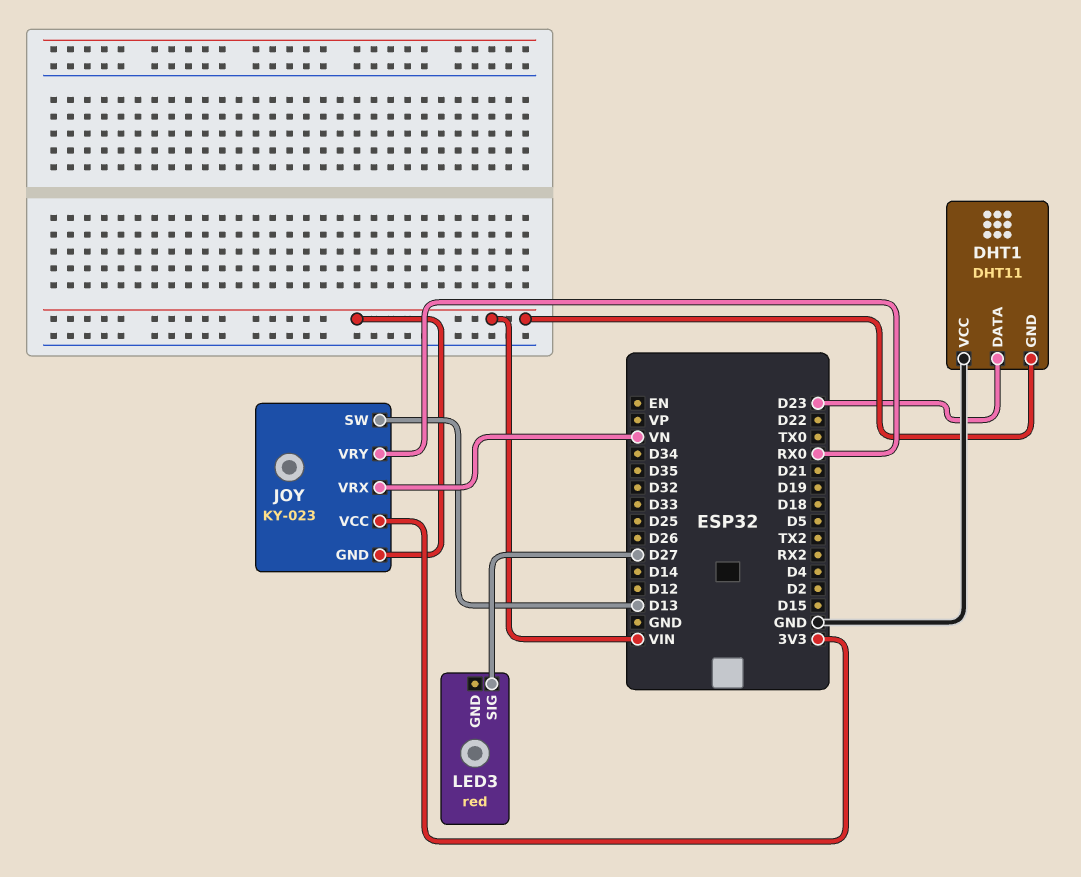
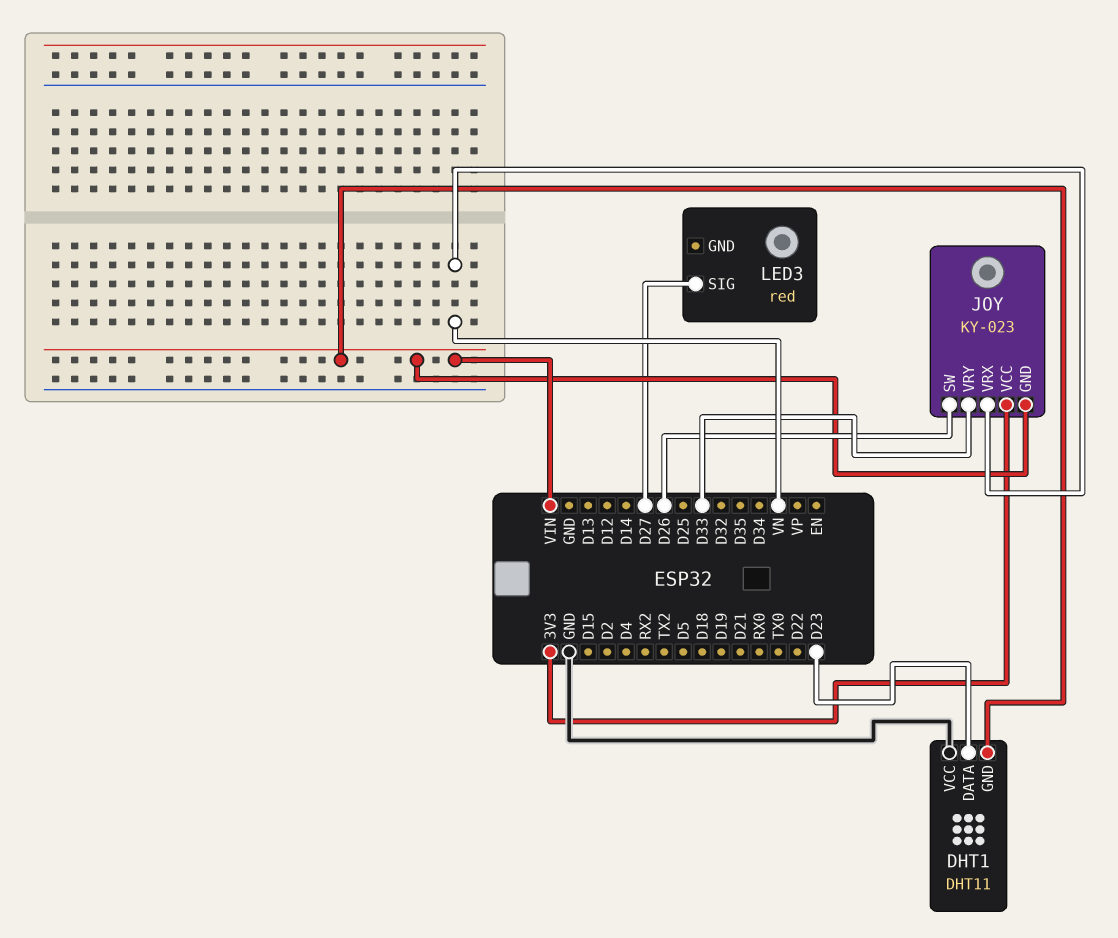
JOY pin SW: D13 -> D26
JOY pin VRY: RX0 -> D33

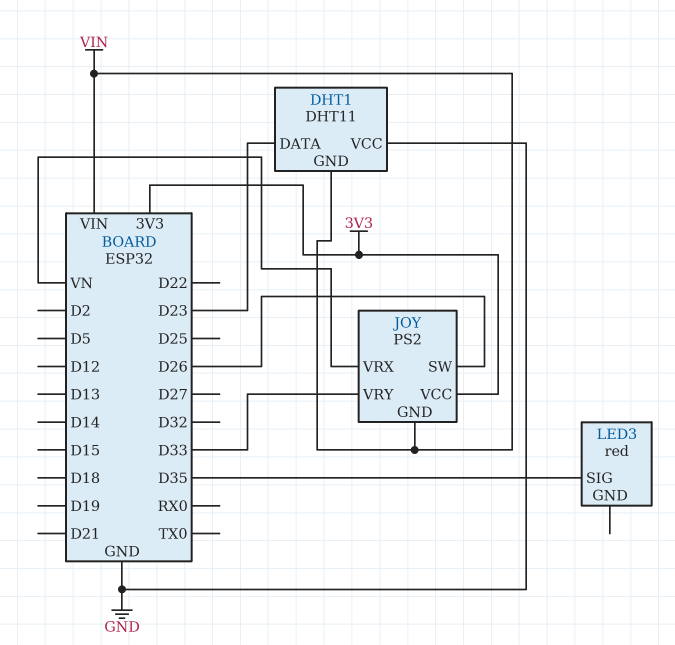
JOY: KY-023 -> PS2
LED3 pin SIG: D27 -> D35

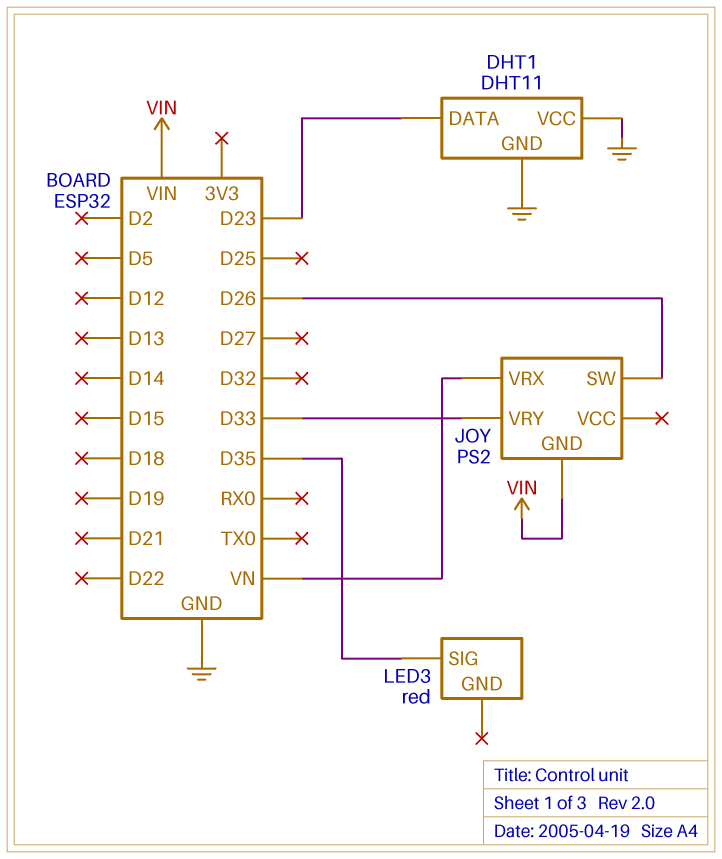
DHT1 pin GND: VIN -> GND
JOY pin VCC: 3V3 -> none

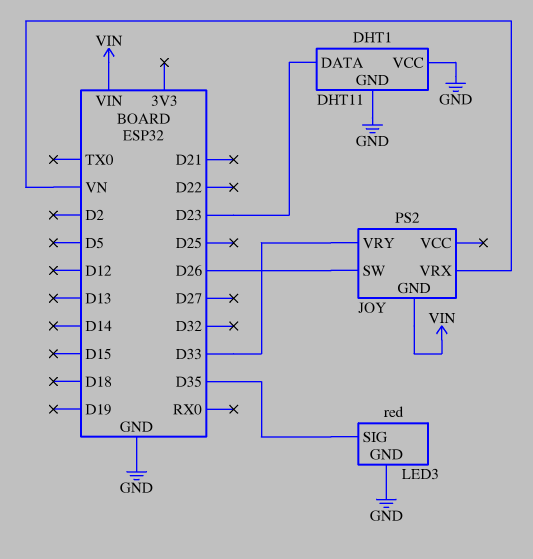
LED3 pin GND: none -> GND

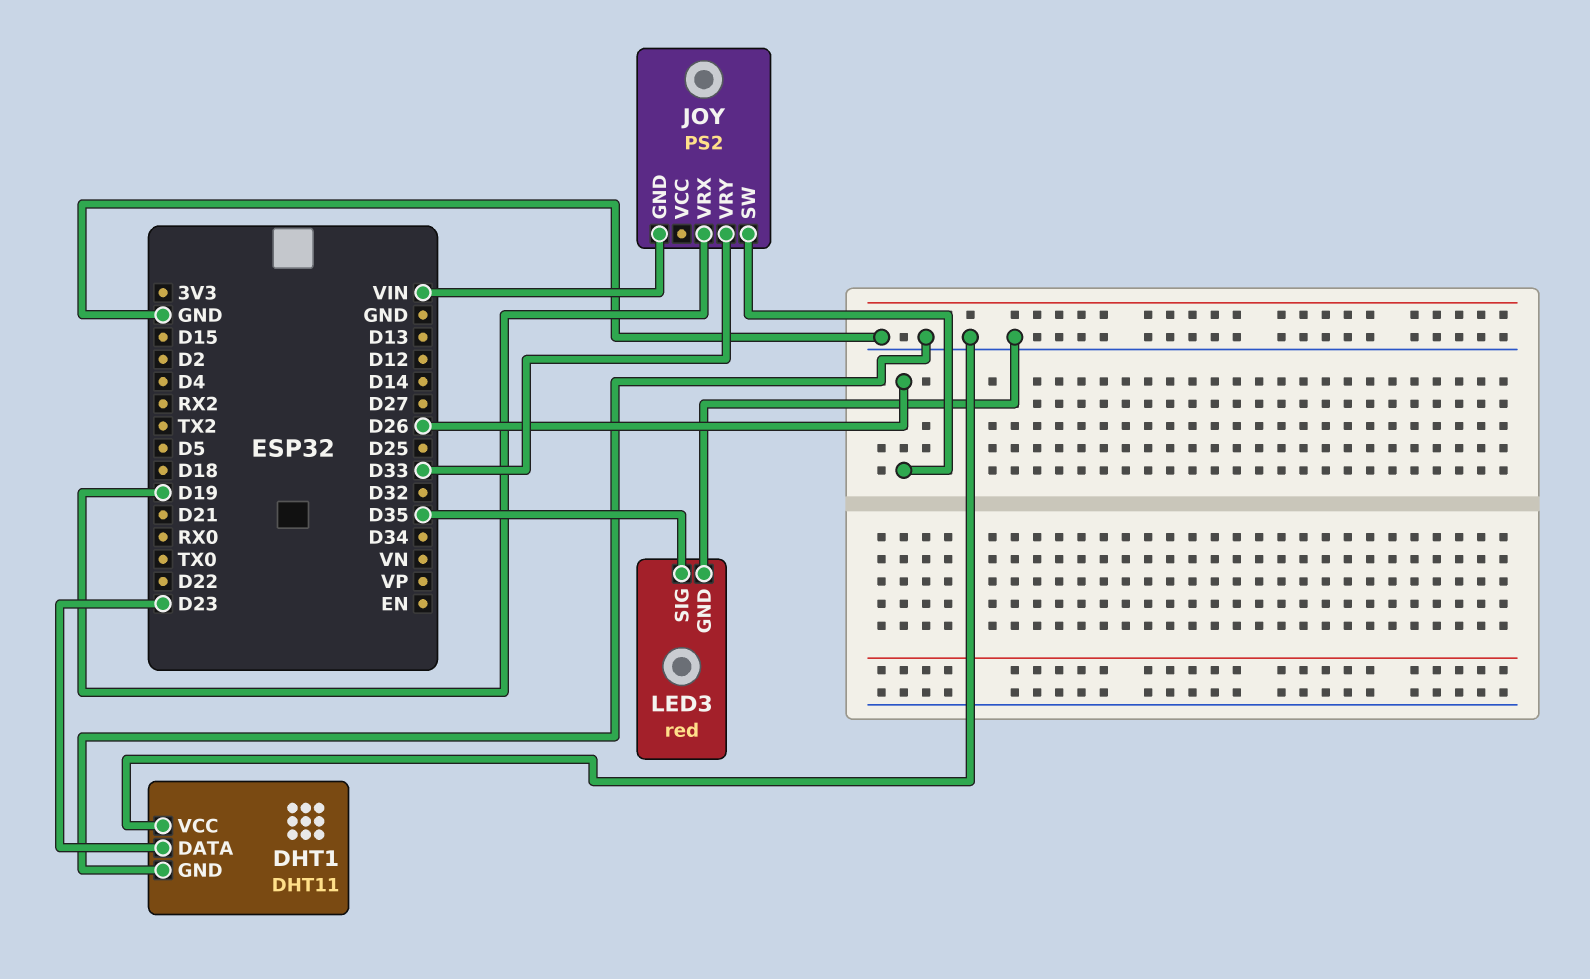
JOY pin VRX: VN -> D19

